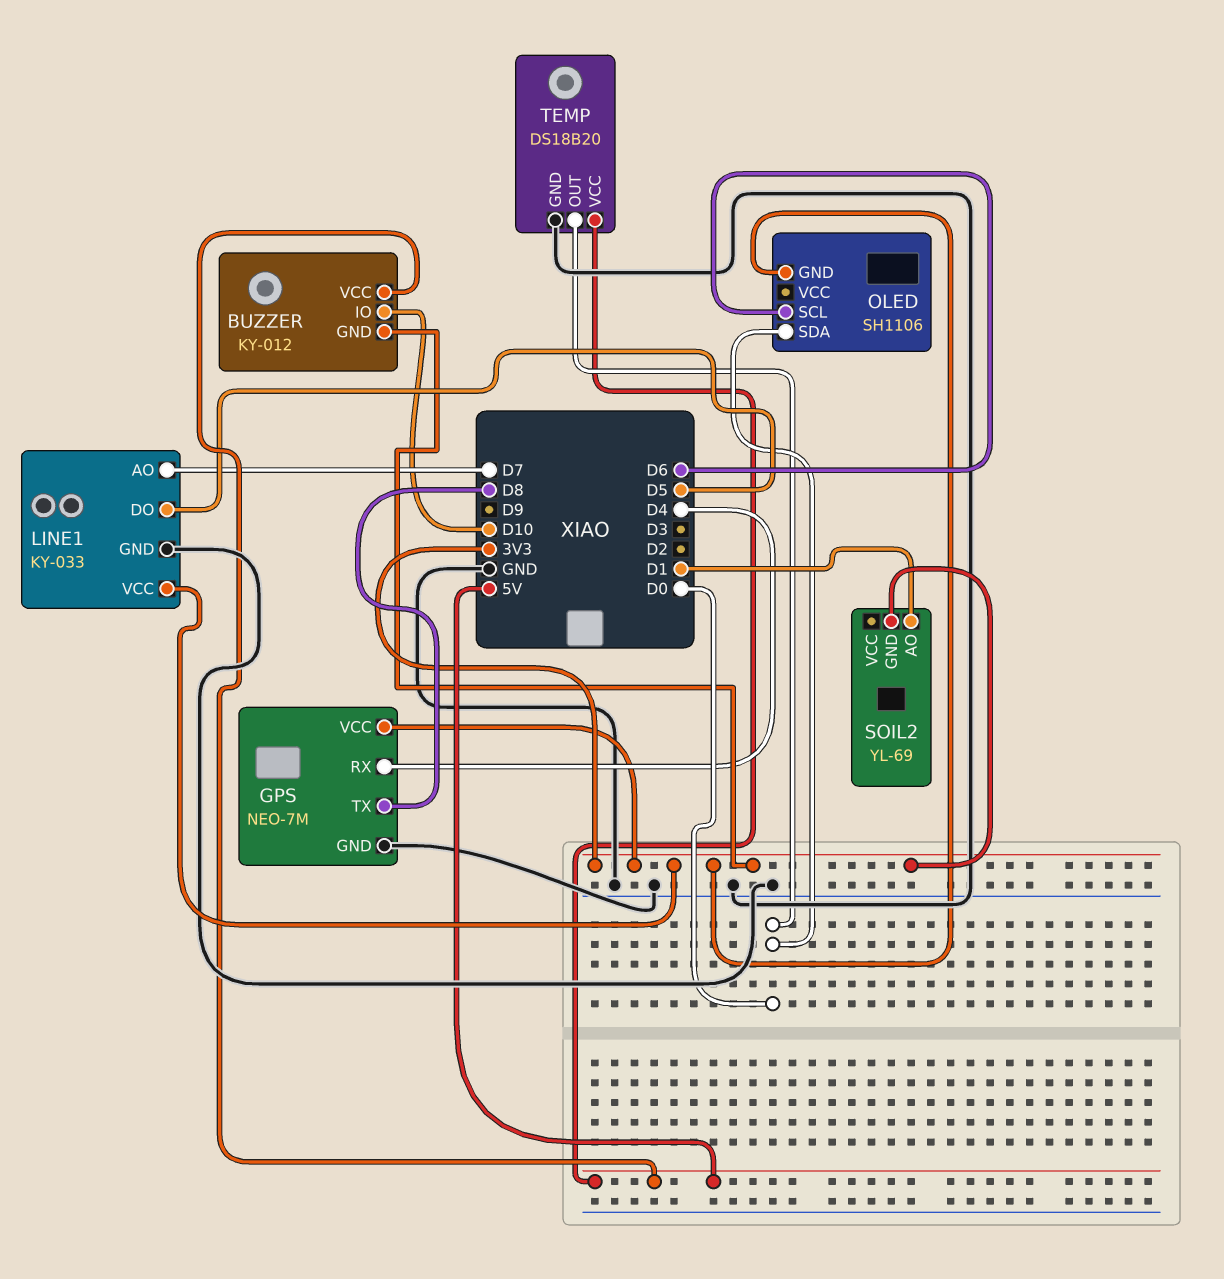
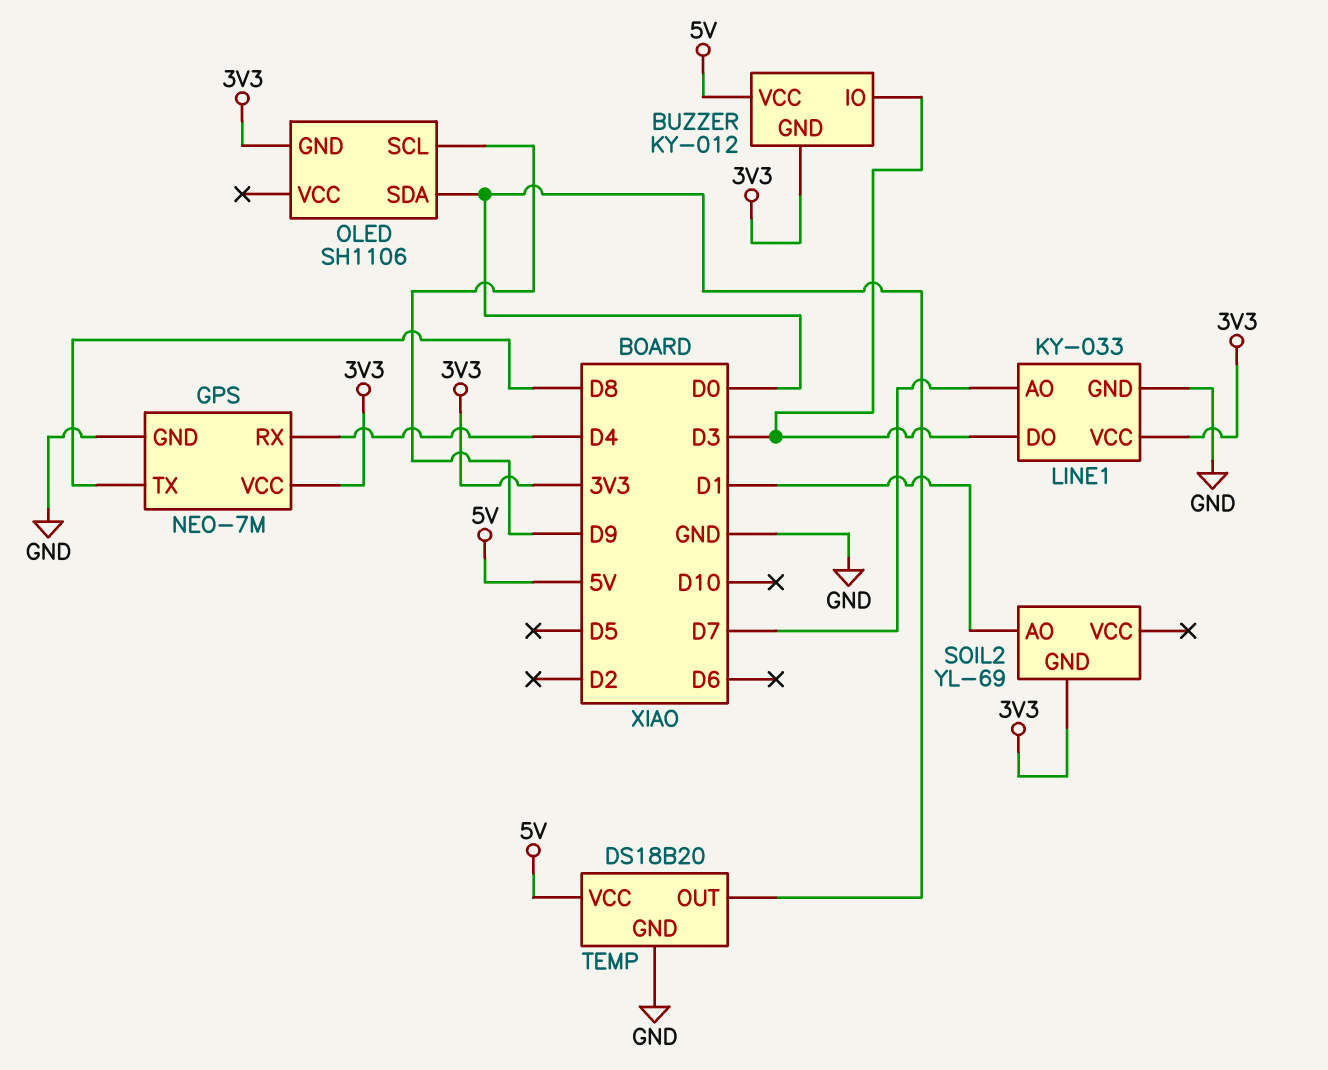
BUZZER pin IO: D10 -> D3
LINE1 pin DO: D5 -> D3
OLED pin SCL: D6 -> D9

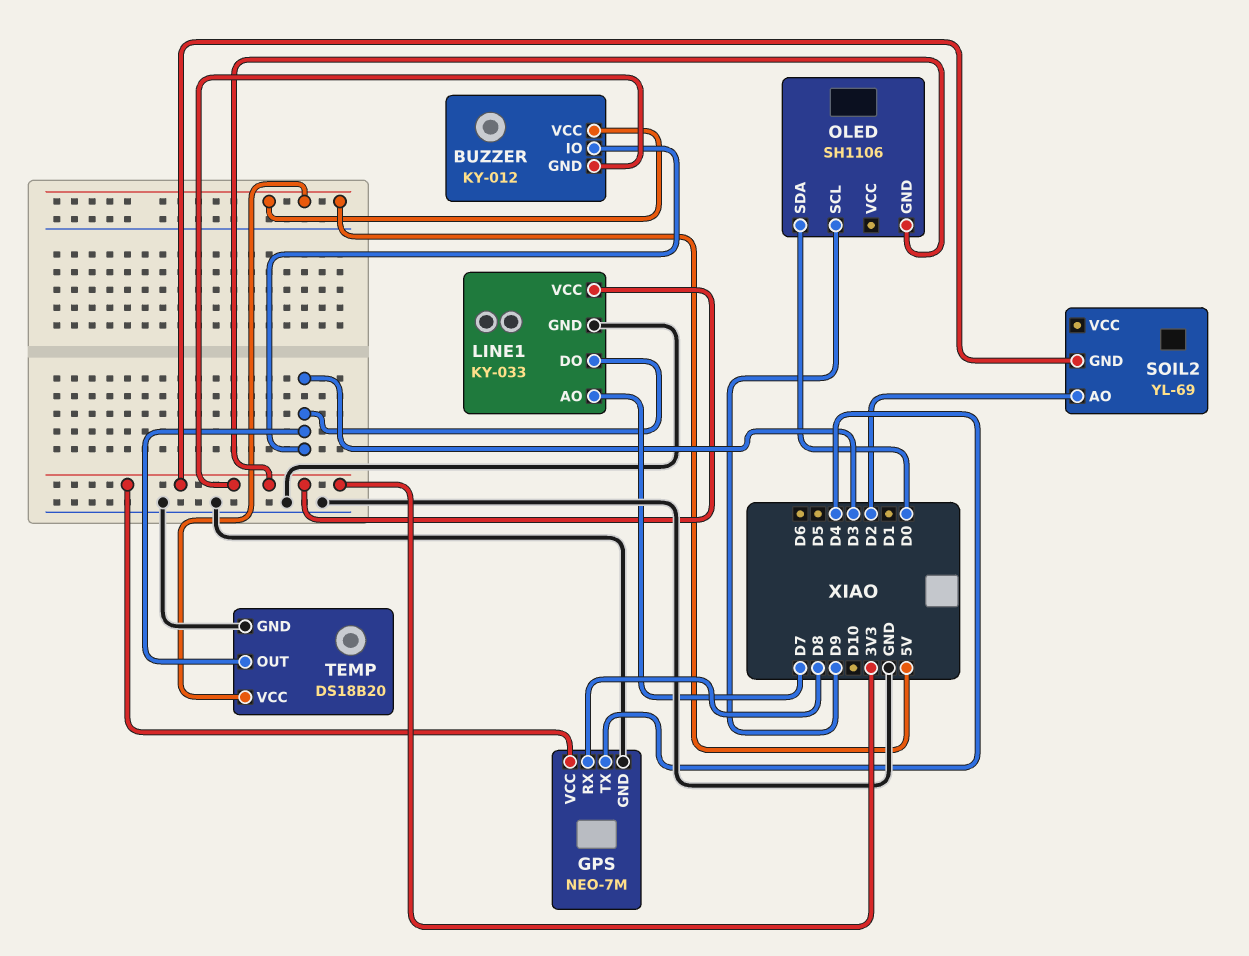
GPS pin RX: D4 -> D8
GPS pin TX: D8 -> D4
SOIL2 pin AO: D1 -> D2
TEMP pin OUT: D0 -> D3

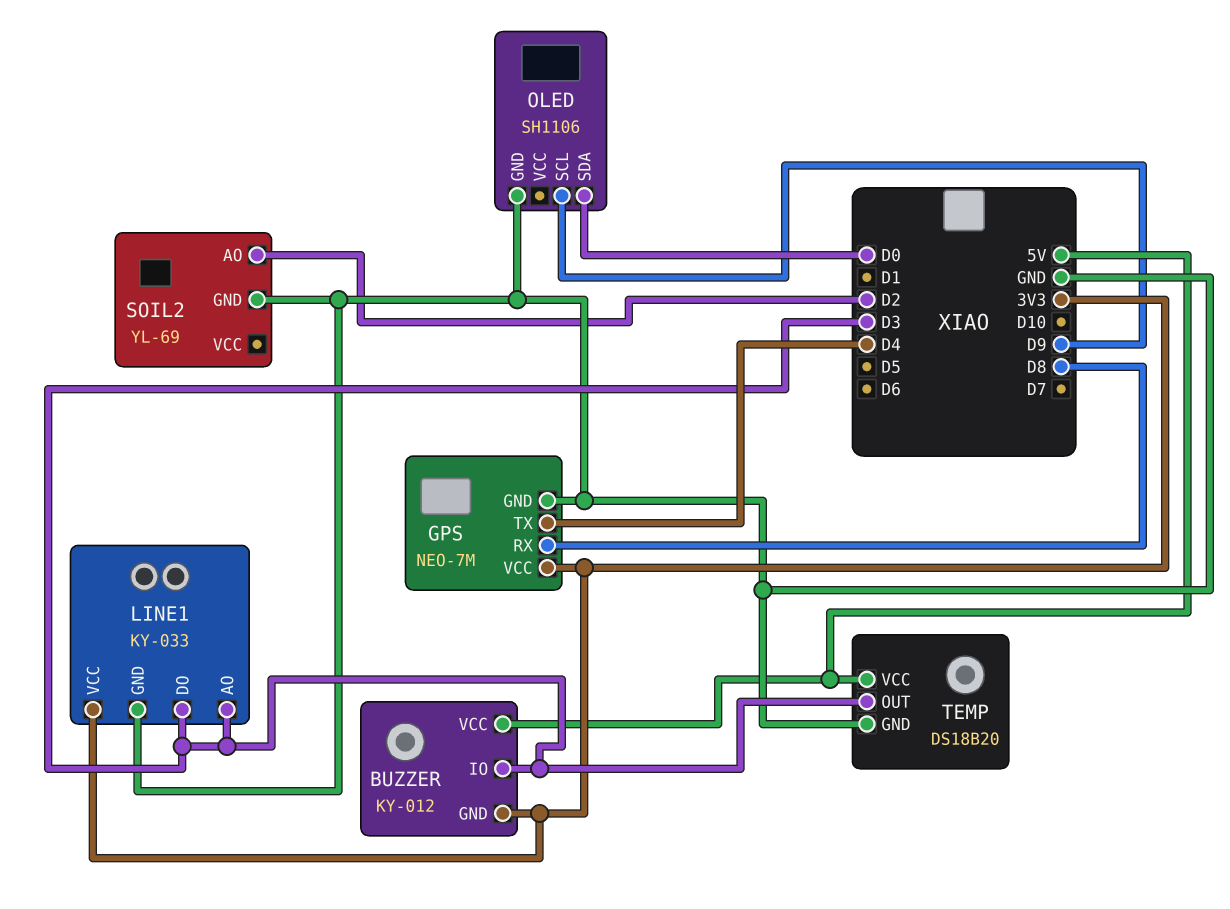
LINE1 pin AO: D7 -> D3
OLED pin GND: 3V3 -> GND
SOIL2 pin GND: 3V3 -> GND

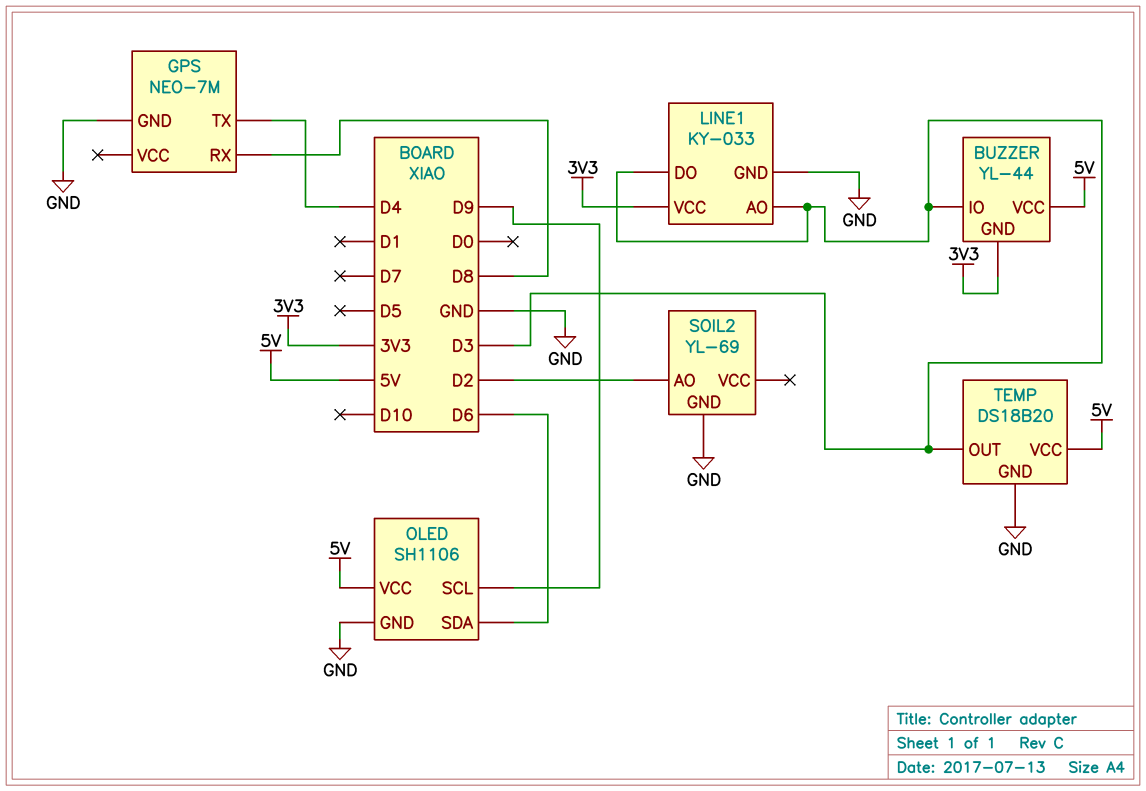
BUZZER: KY-012 -> YL-44
GPS pin VCC: 3V3 -> none
OLED pin SDA: D0 -> D6
OLED pin VCC: none -> 5V

